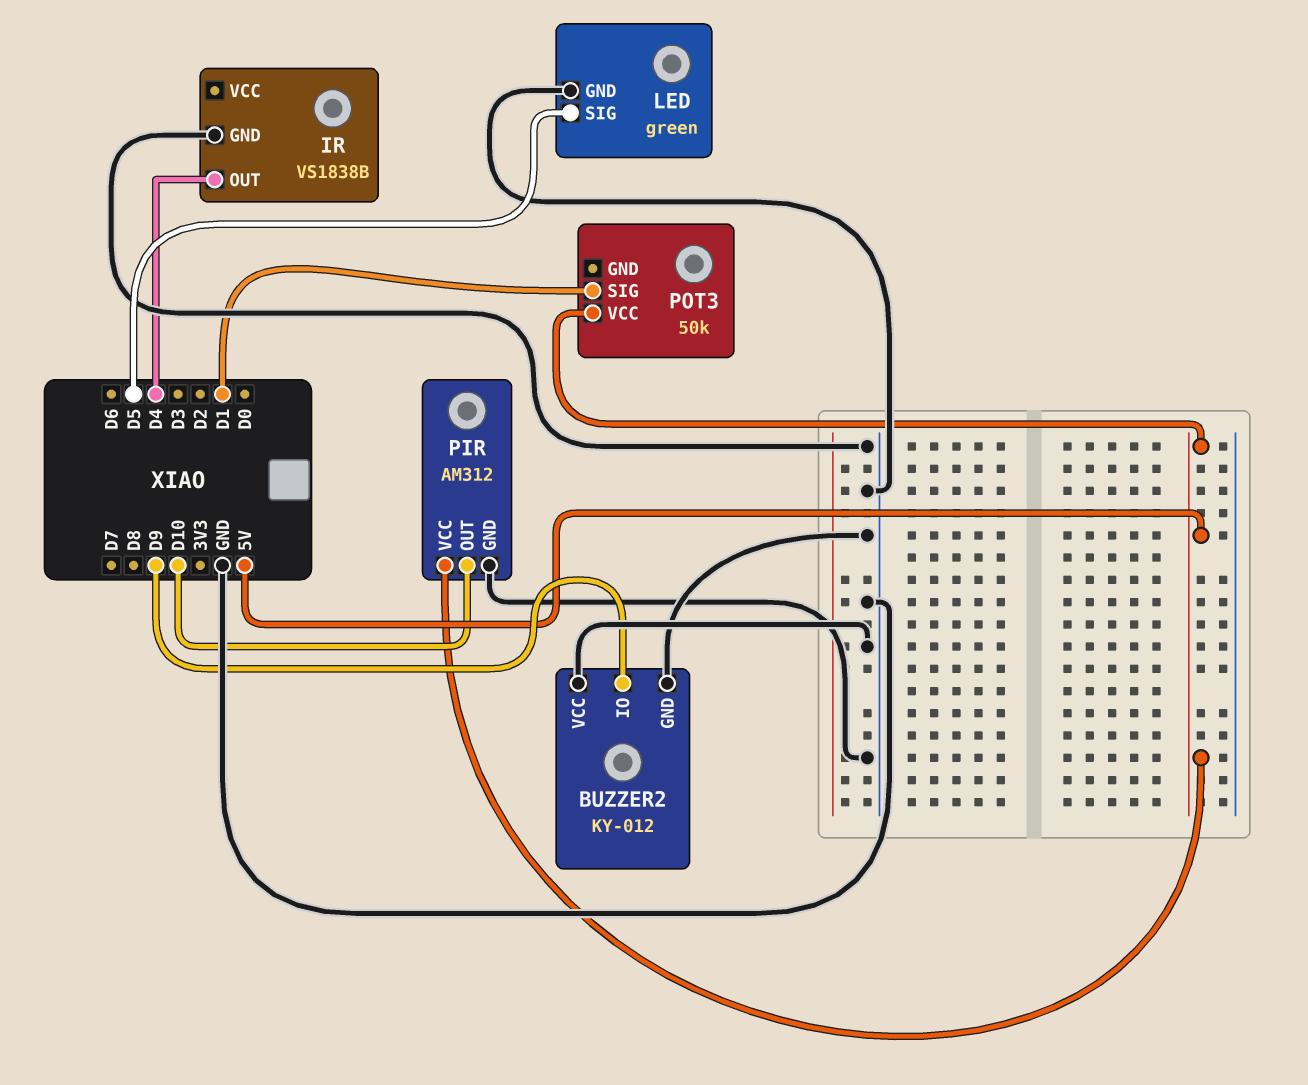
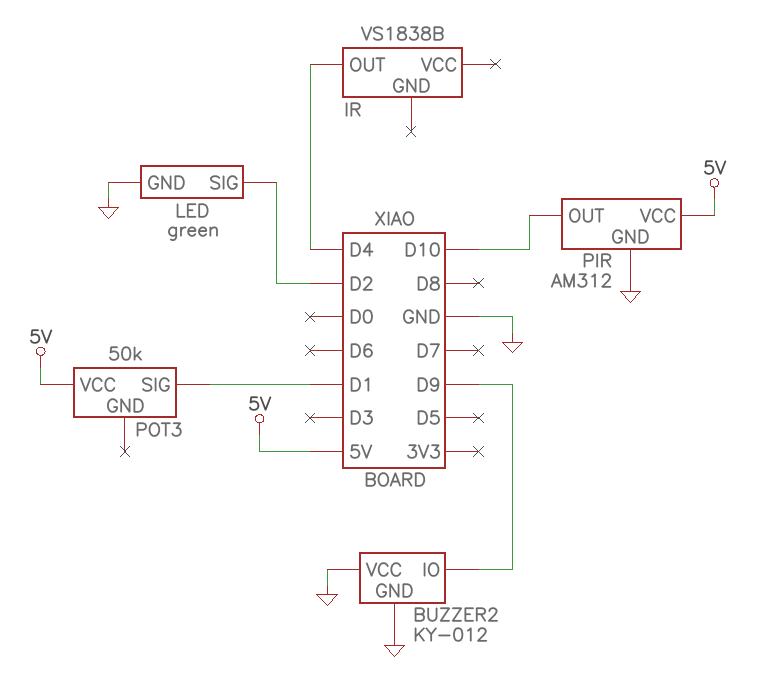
IR pin GND: GND -> none
LED pin SIG: D5 -> D2

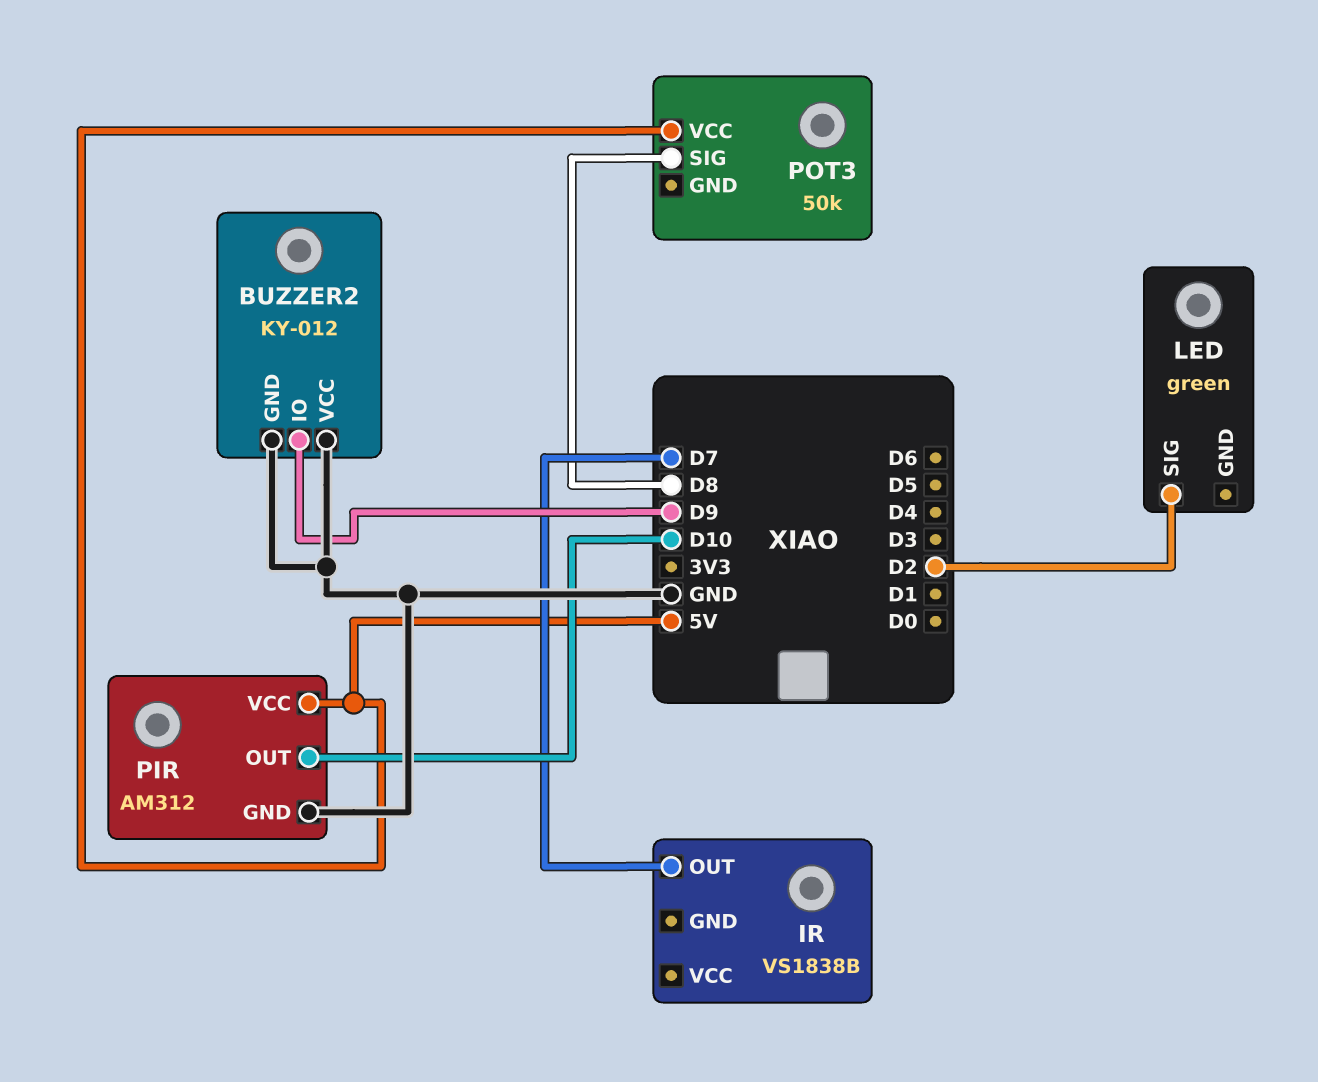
IR pin OUT: D4 -> D7
LED pin GND: GND -> none
POT3 pin SIG: D1 -> D8

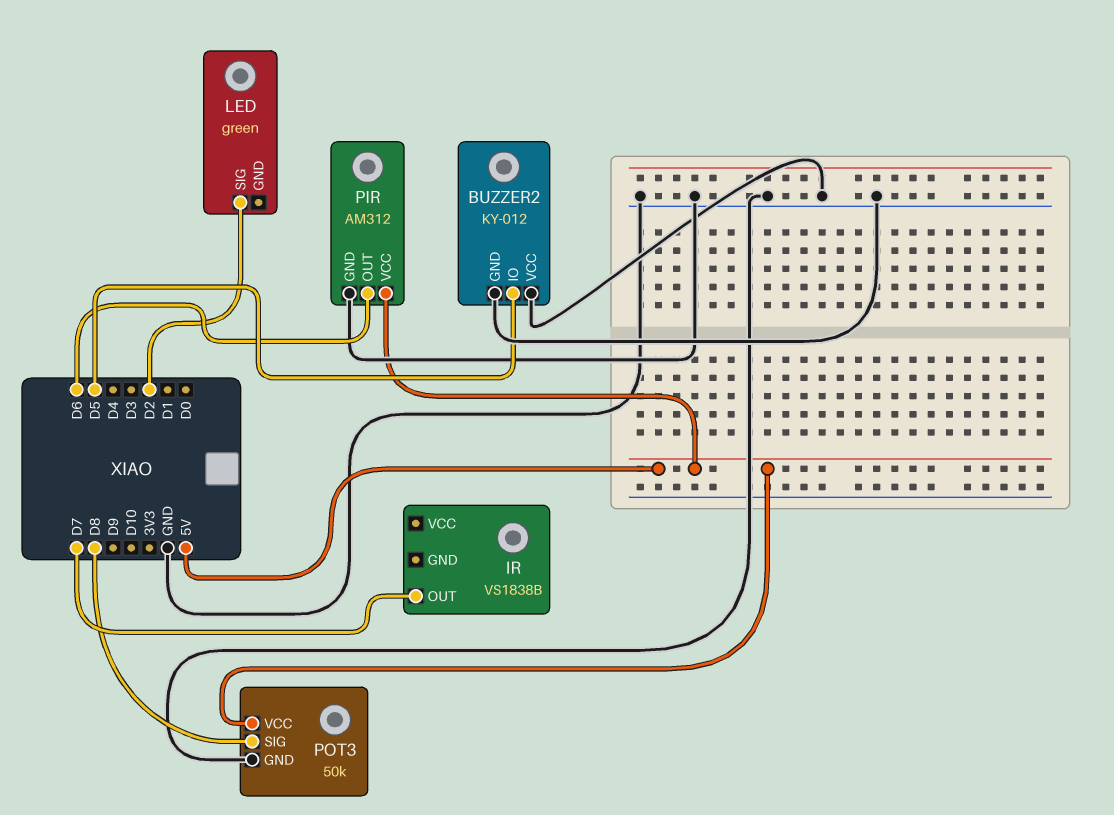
BUZZER2 pin IO: D9 -> D5
PIR pin OUT: D10 -> D6
POT3 pin GND: none -> GND

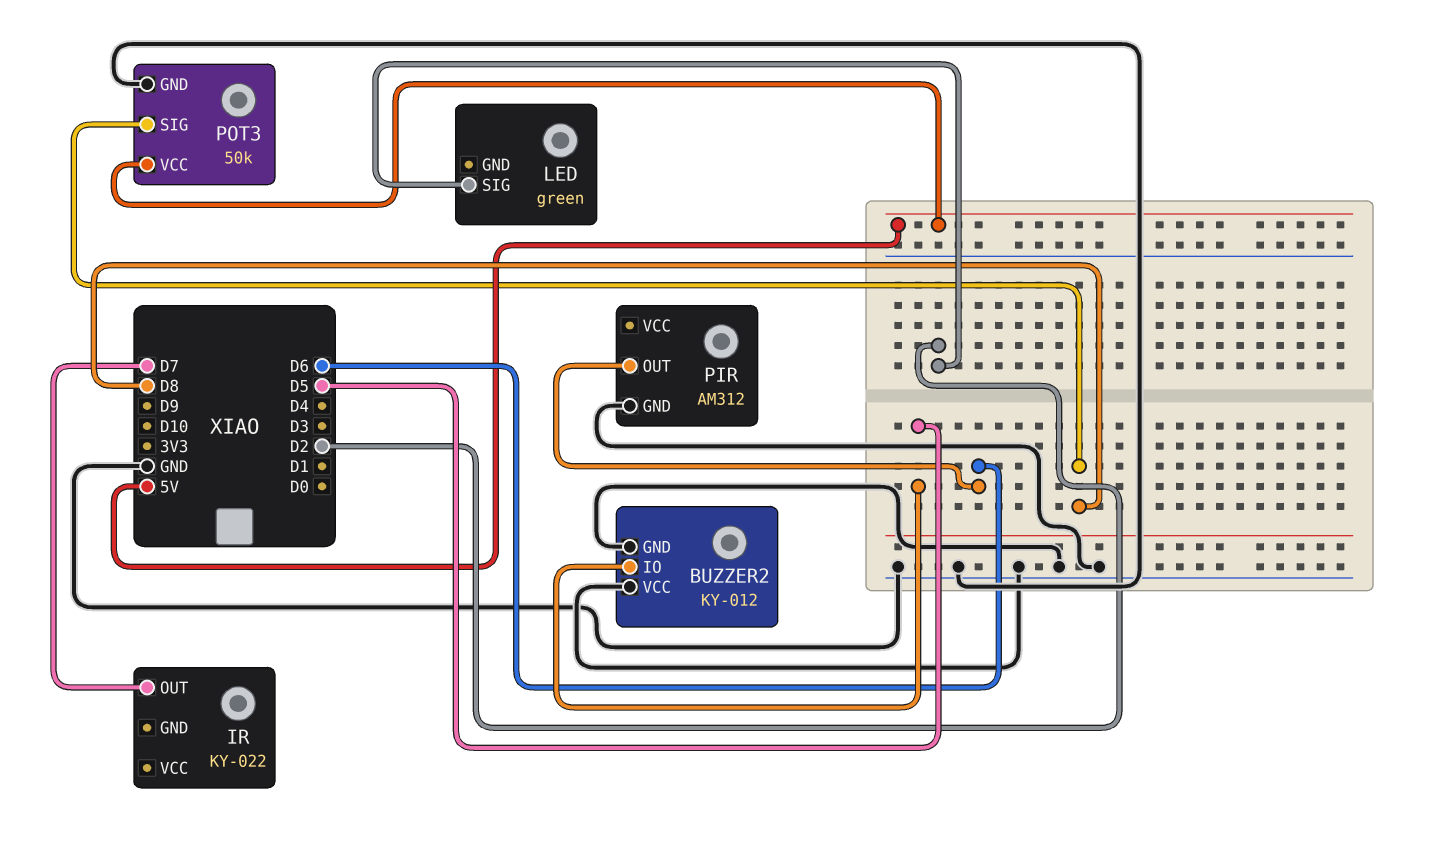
IR: VS1838B -> KY-022
PIR pin VCC: 5V -> none

